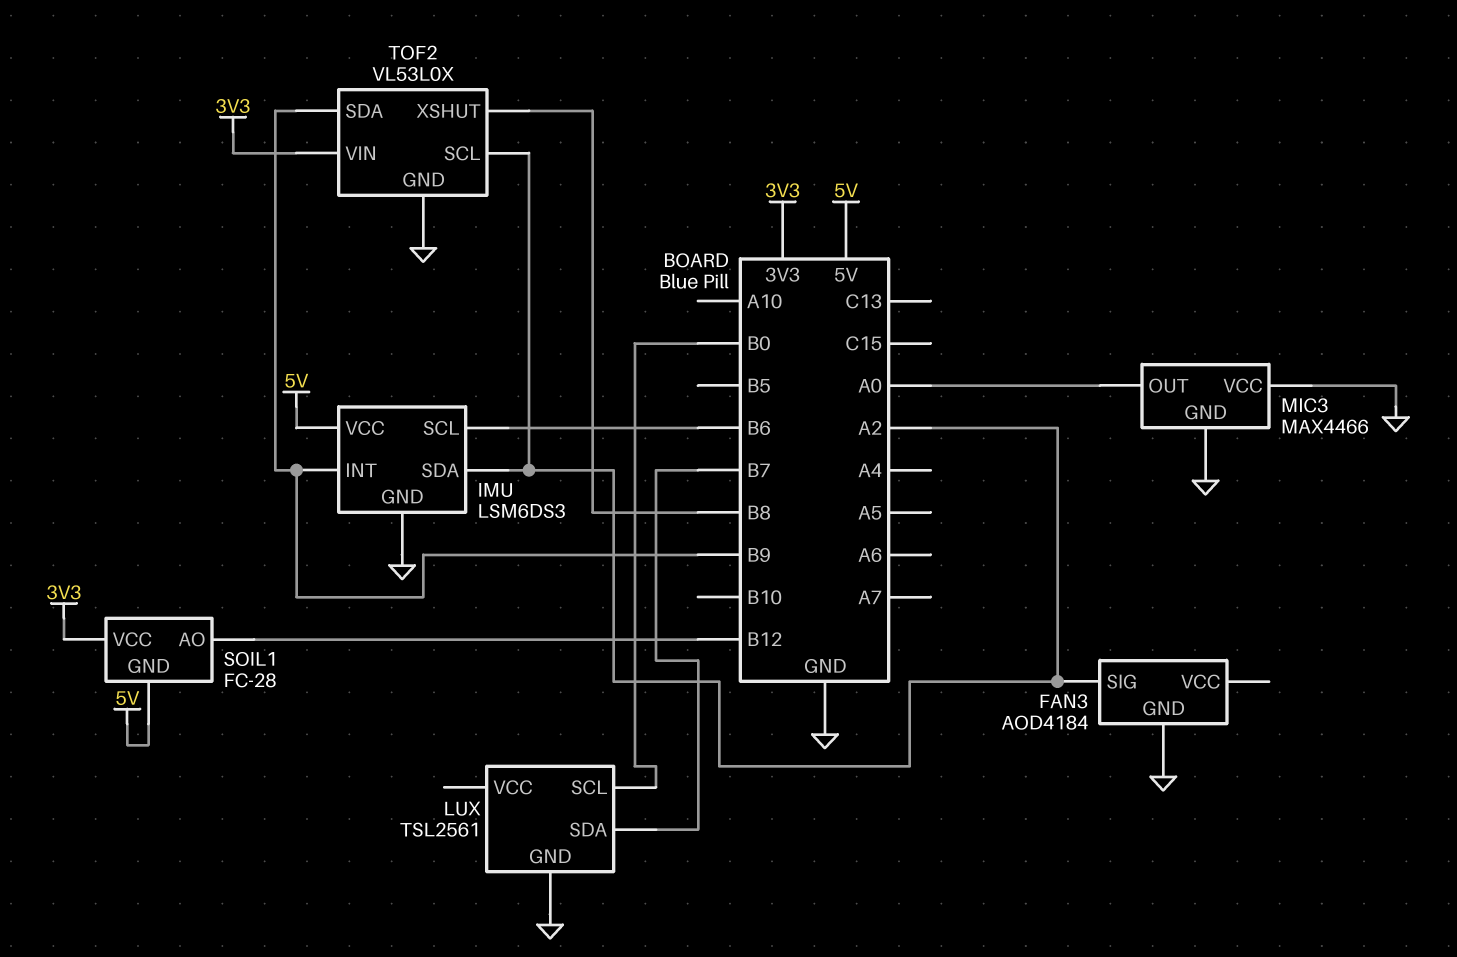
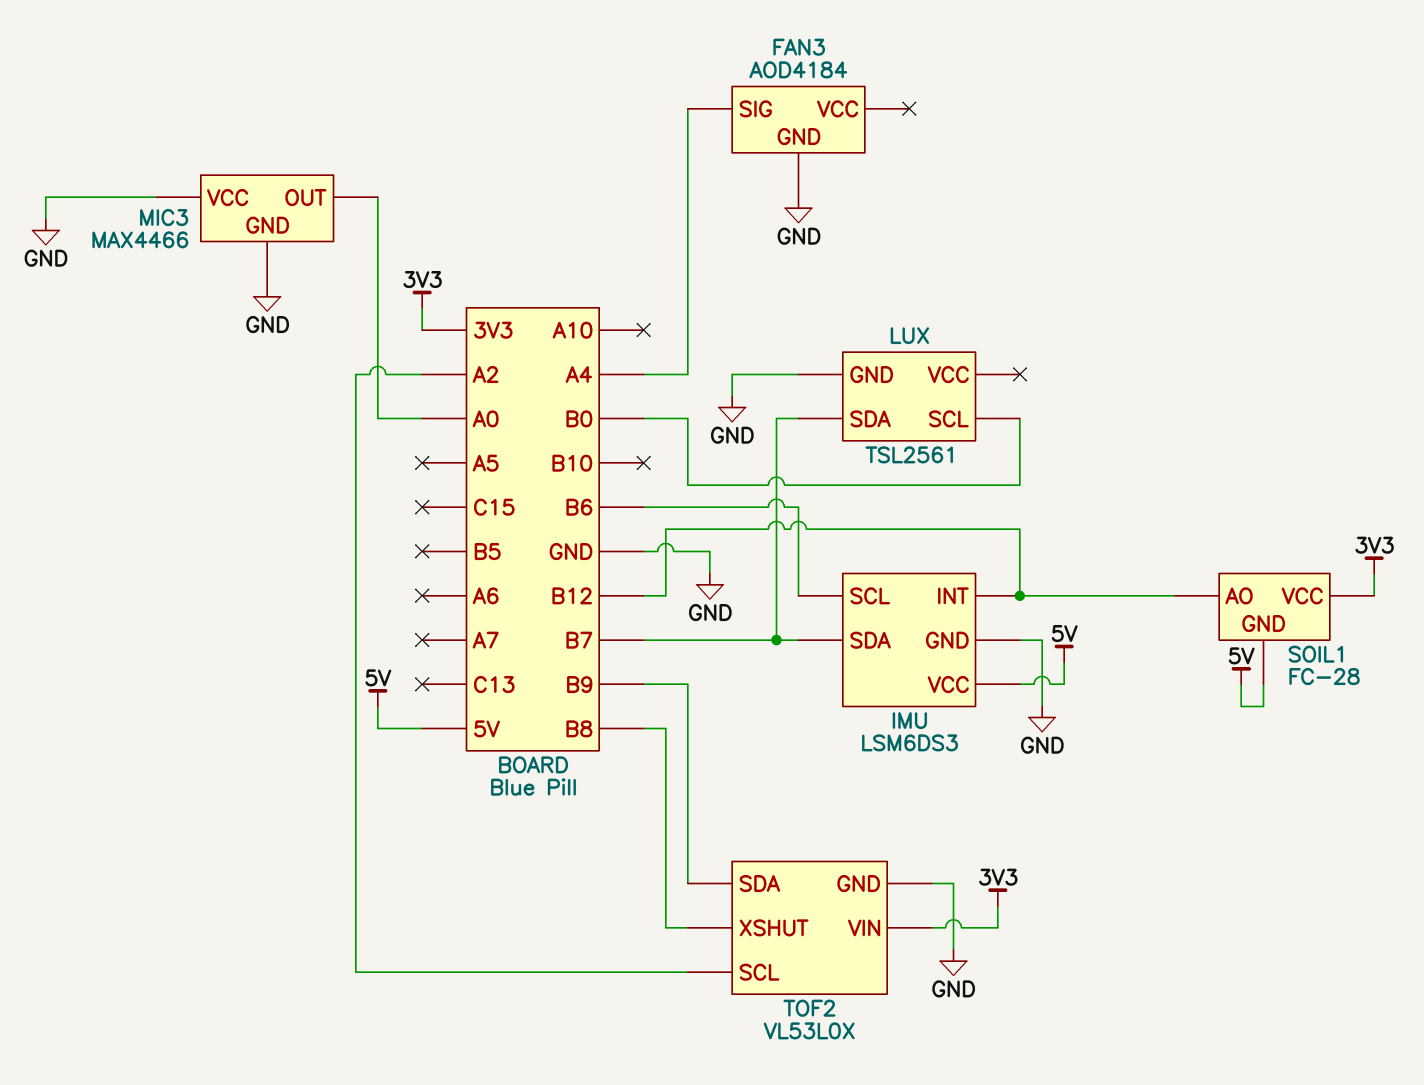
FAN3 pin SIG: A2 -> A4
IMU pin INT: B9 -> B12
IMU pin SDA: A2 -> B7

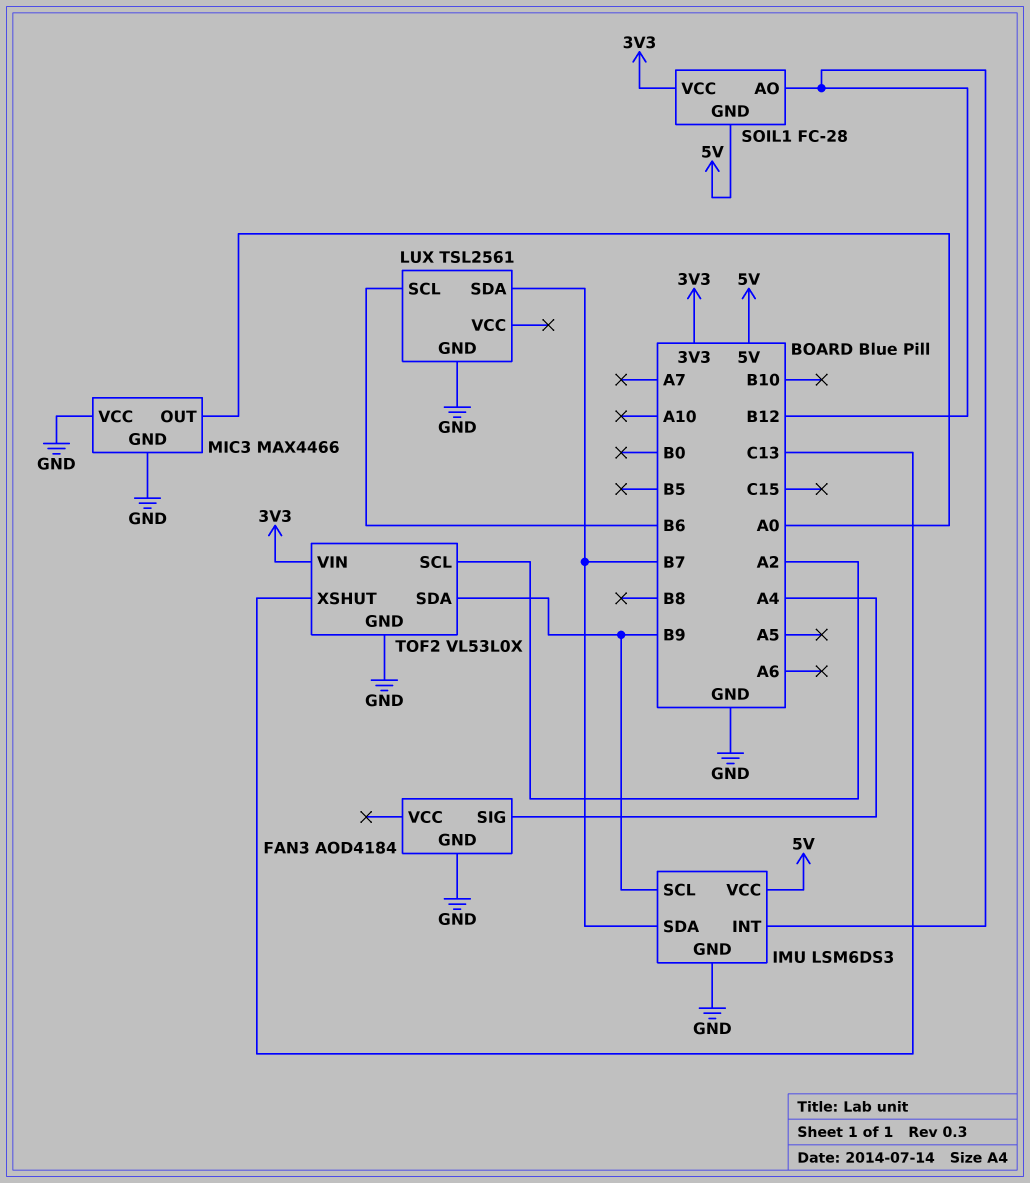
IMU pin SCL: B6 -> B9
LUX pin SCL: B0 -> B6
TOF2 pin XSHUT: B8 -> C13

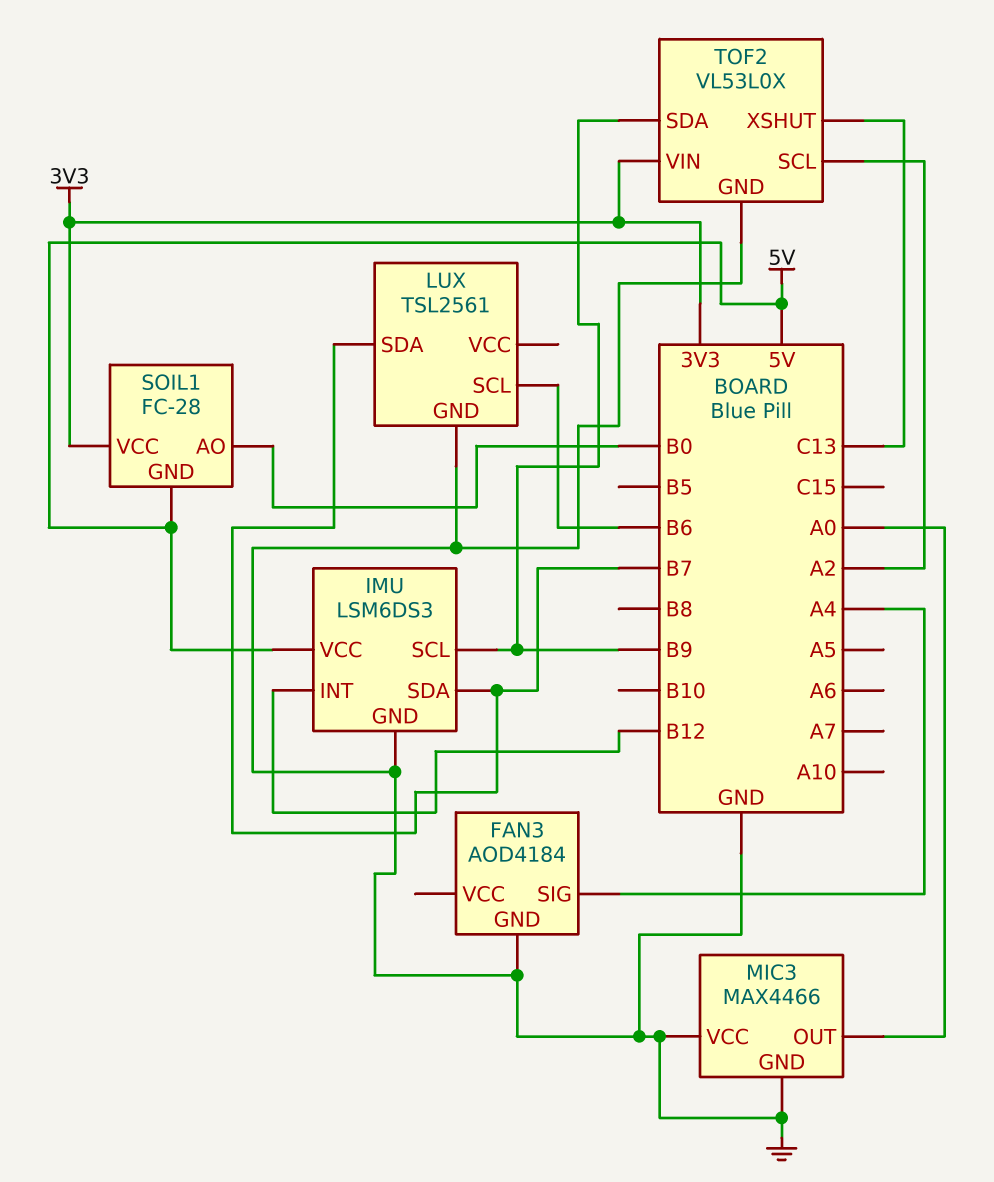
SOIL1 pin AO: B12 -> B0

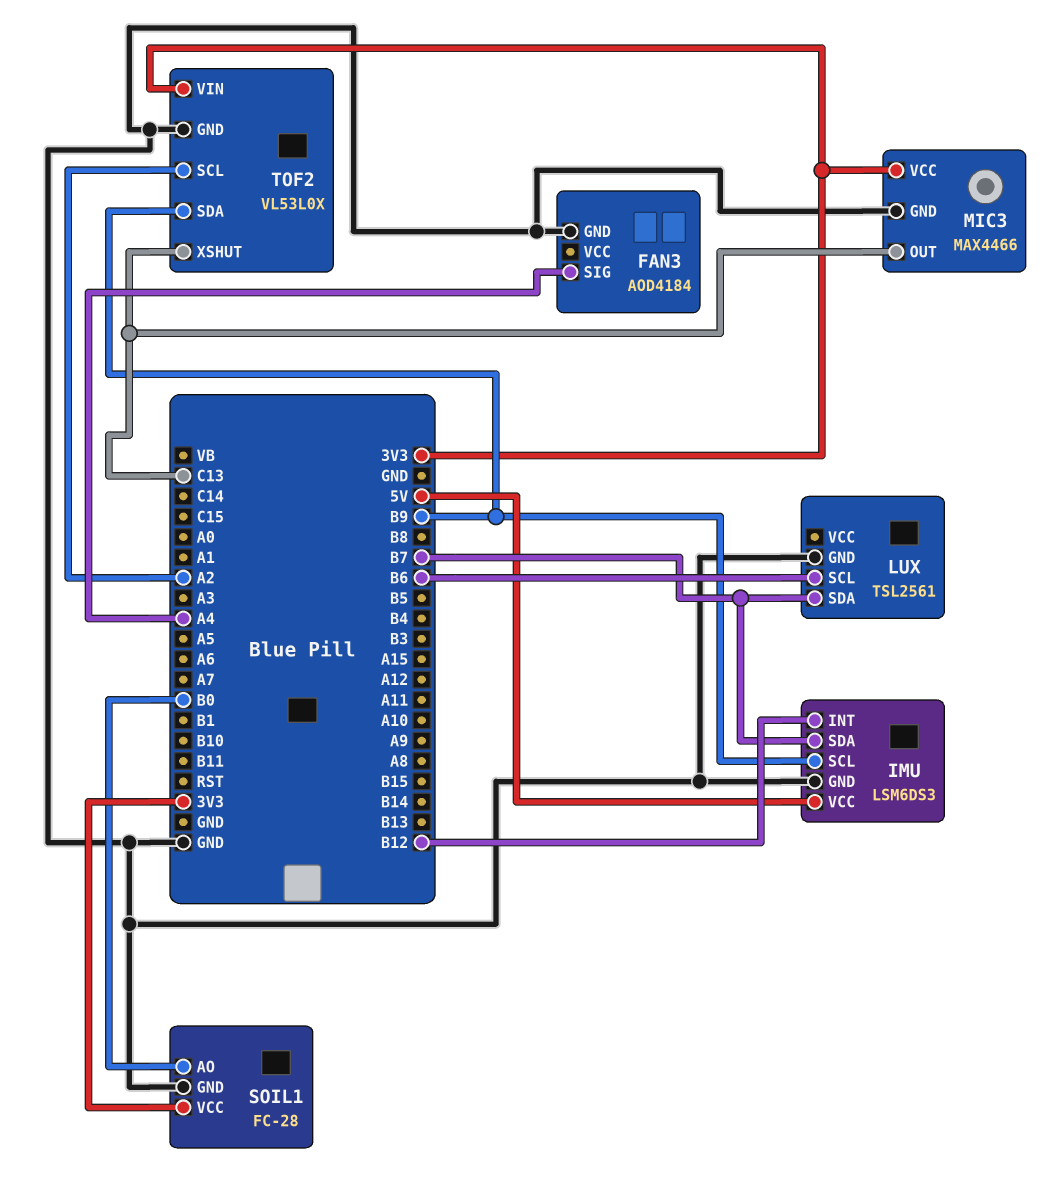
MIC3 pin OUT: A0 -> C13
MIC3 pin VCC: GND -> 3V3
SOIL1 pin GND: 5V -> GND

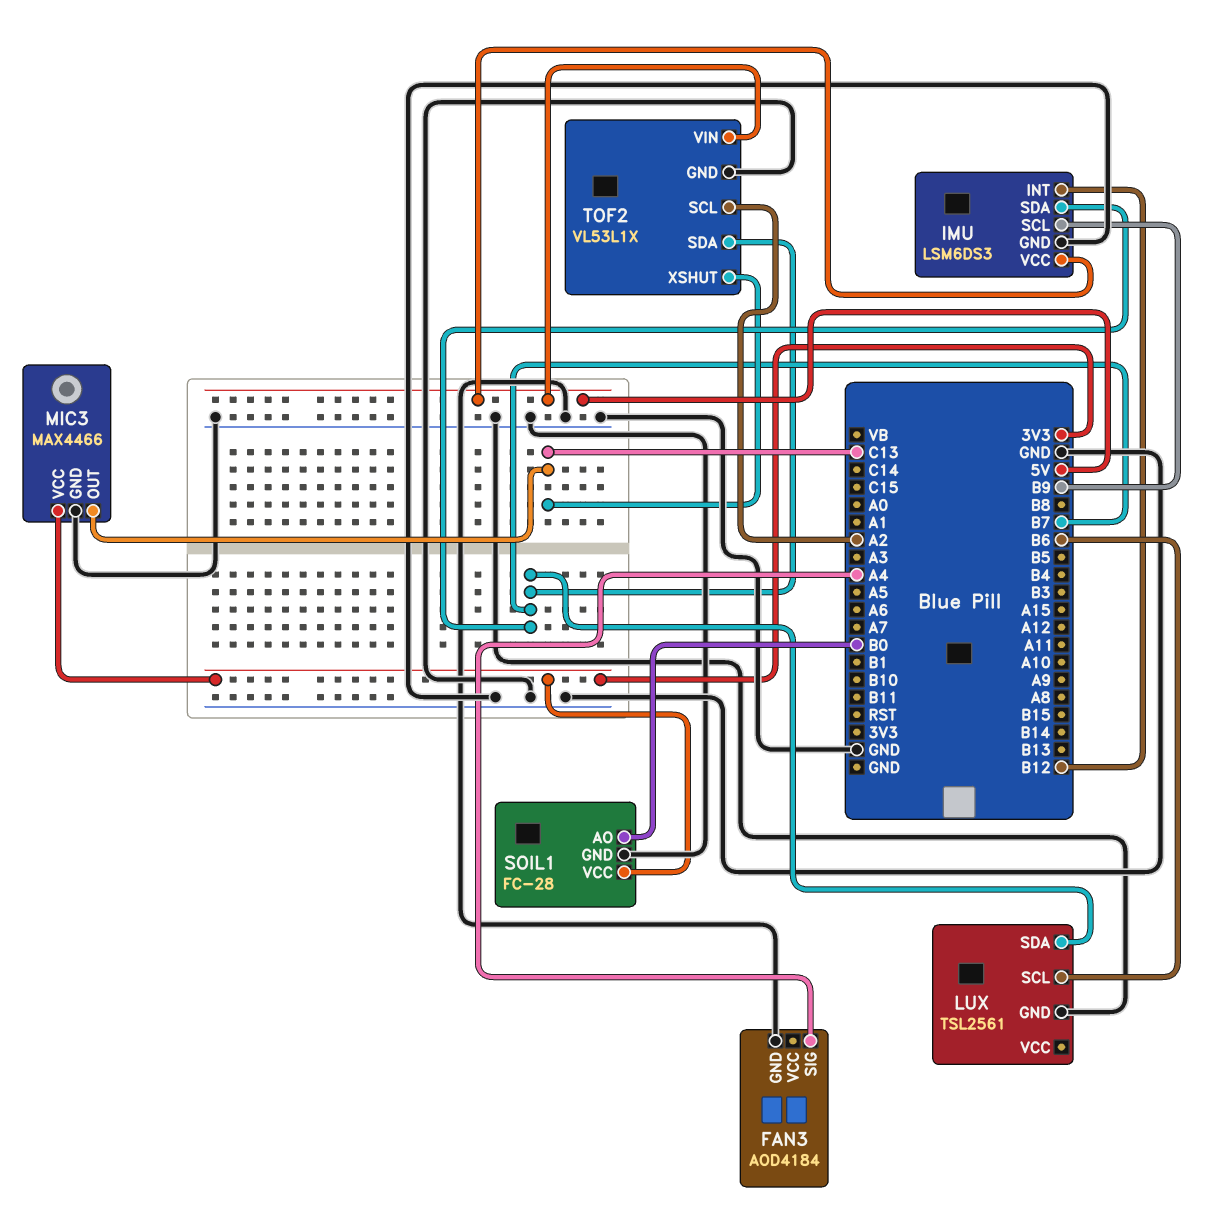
TOF2: VL53L0X -> VL53L1X
TOF2 pin SDA: B9 -> B7
TOF2 pin VIN: 3V3 -> 5V

